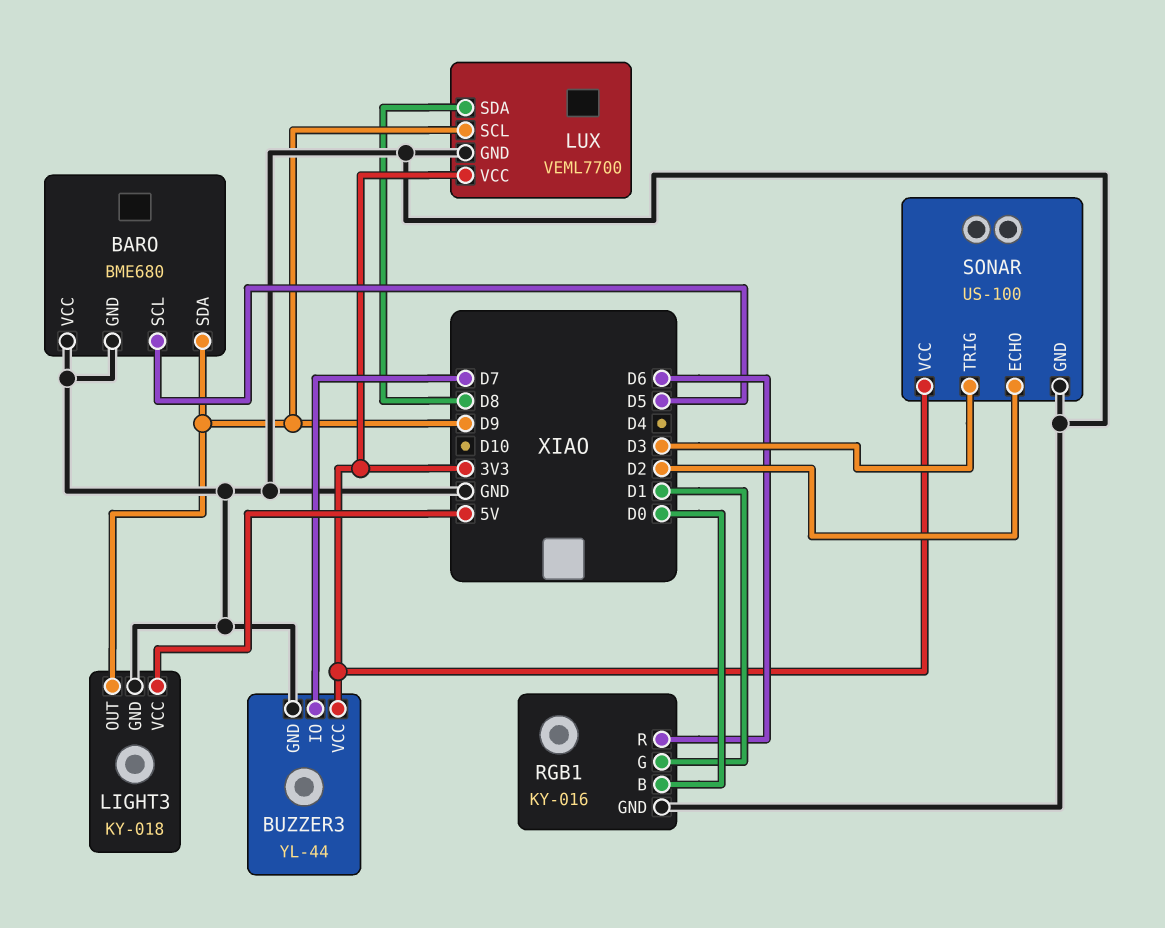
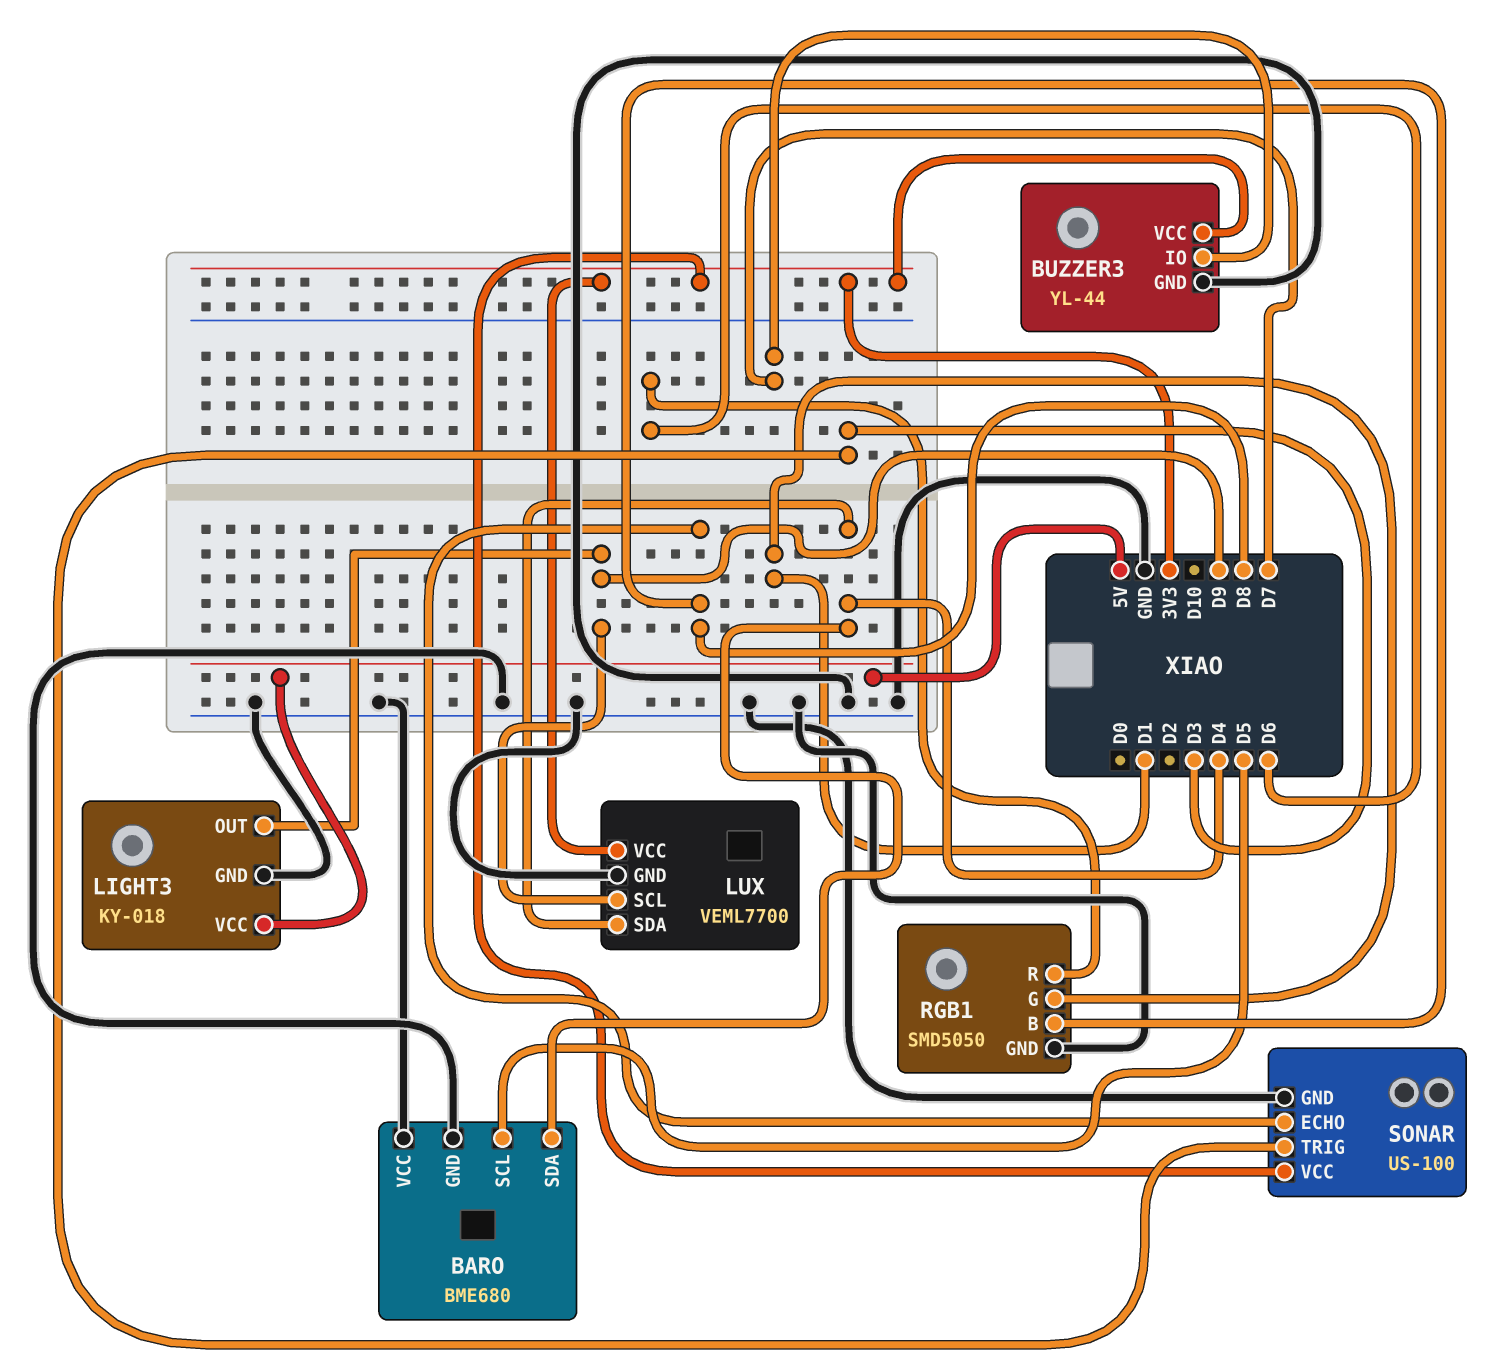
BARO pin SDA: D9 -> D4
LUX pin SDA: D8 -> D4
RGB1: KY-016 -> SMD5050
RGB1 pin B: D0 -> D8
SONAR pin ECHO: D2 -> D8

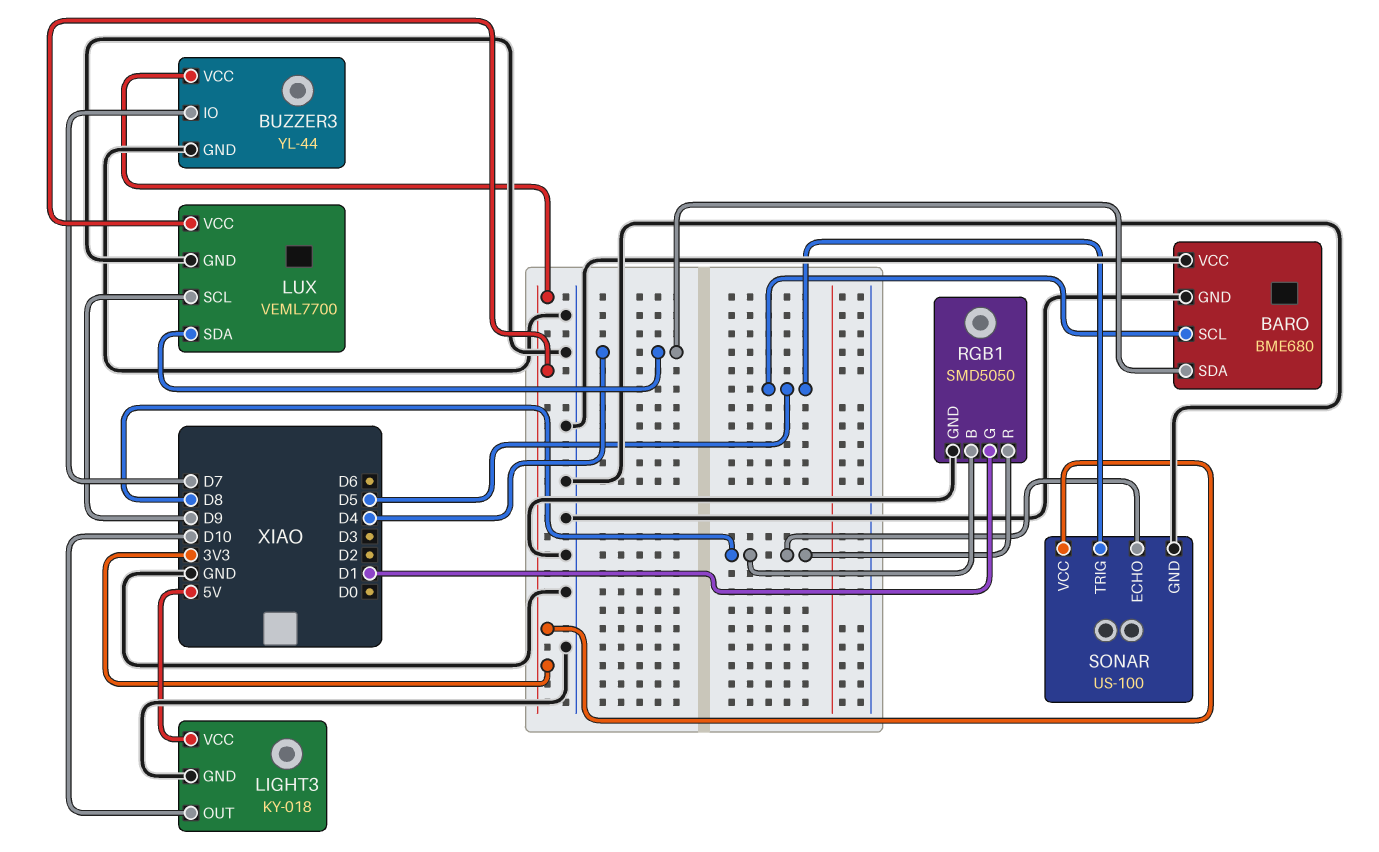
LIGHT3 pin OUT: D9 -> D10
RGB1 pin R: D6 -> D8
SONAR pin TRIG: D3 -> D5

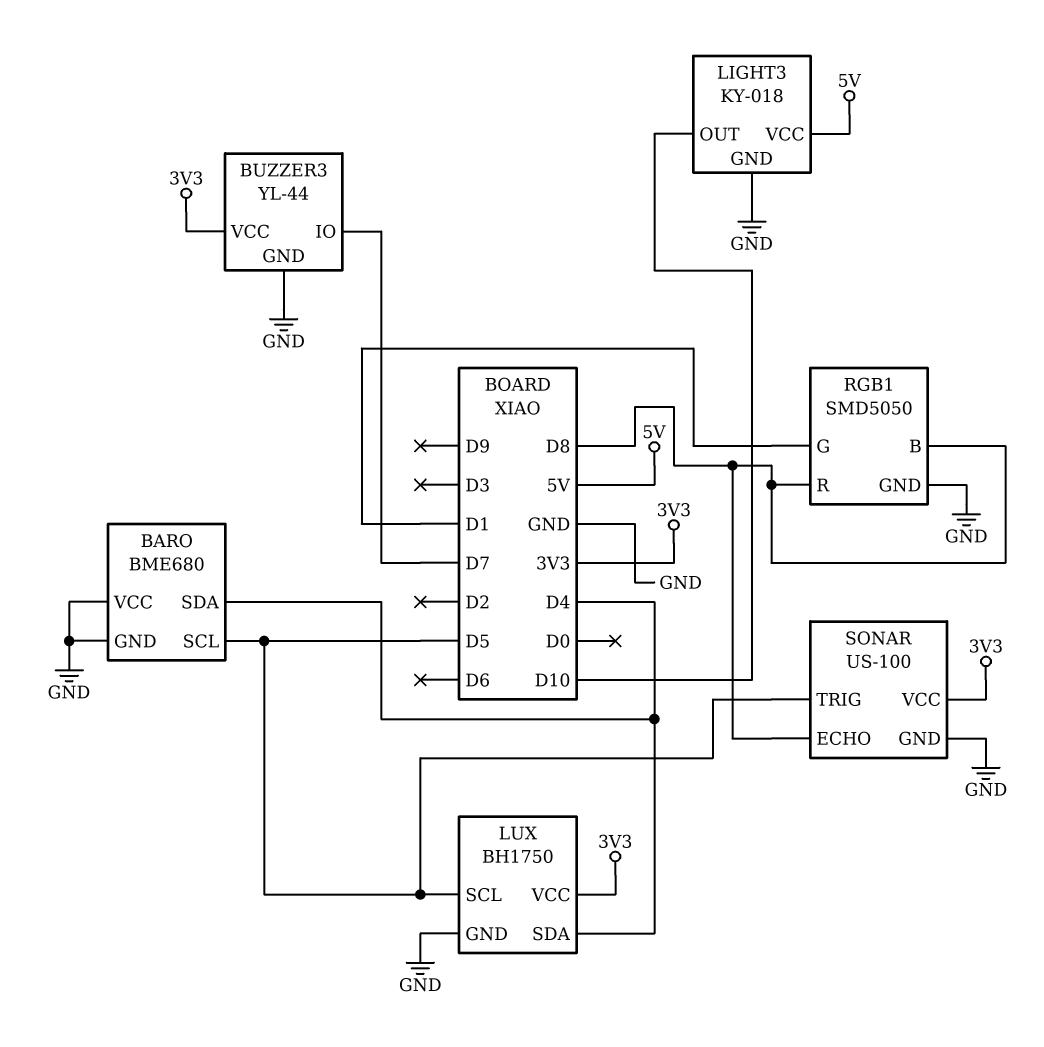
LUX: VEML7700 -> BH1750
LUX pin SCL: D9 -> D5

